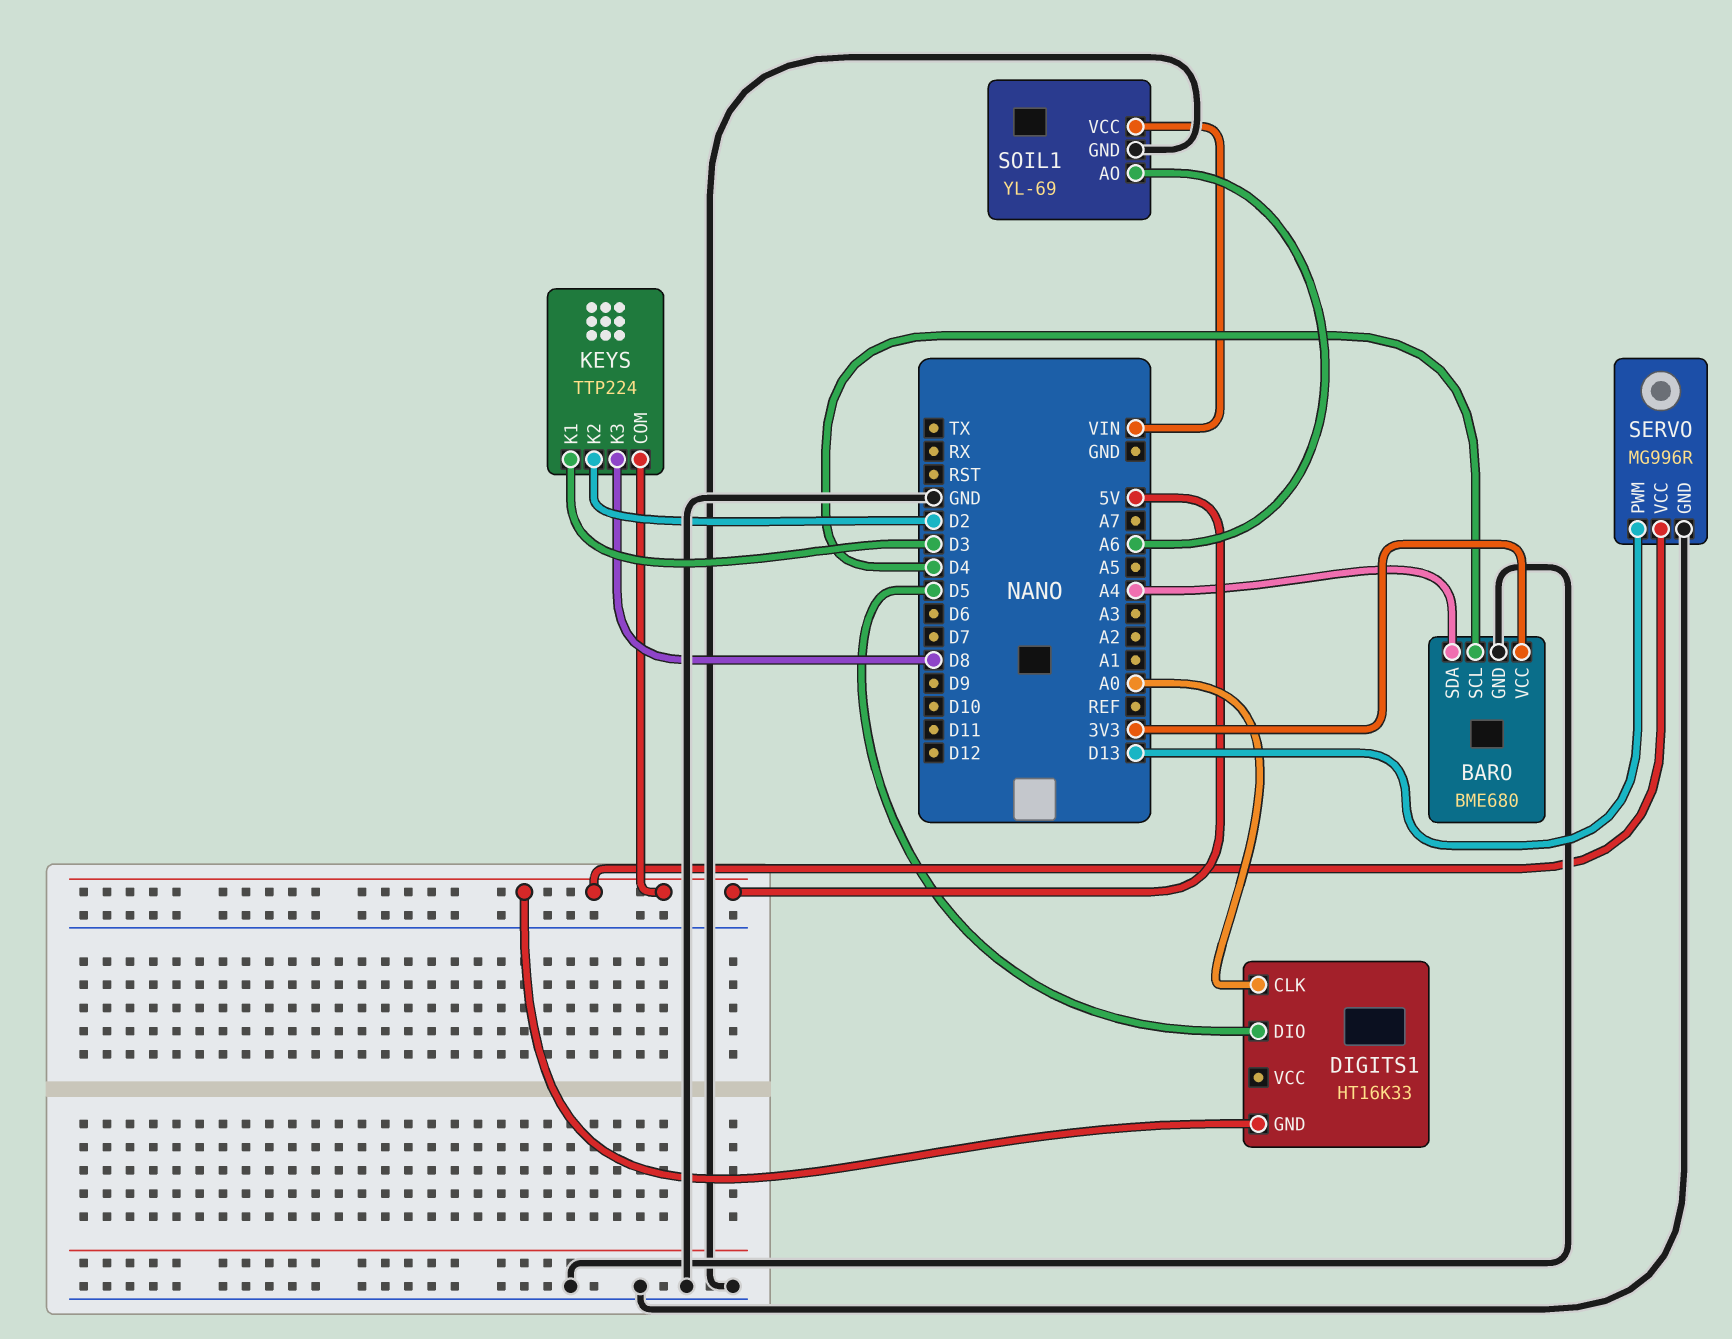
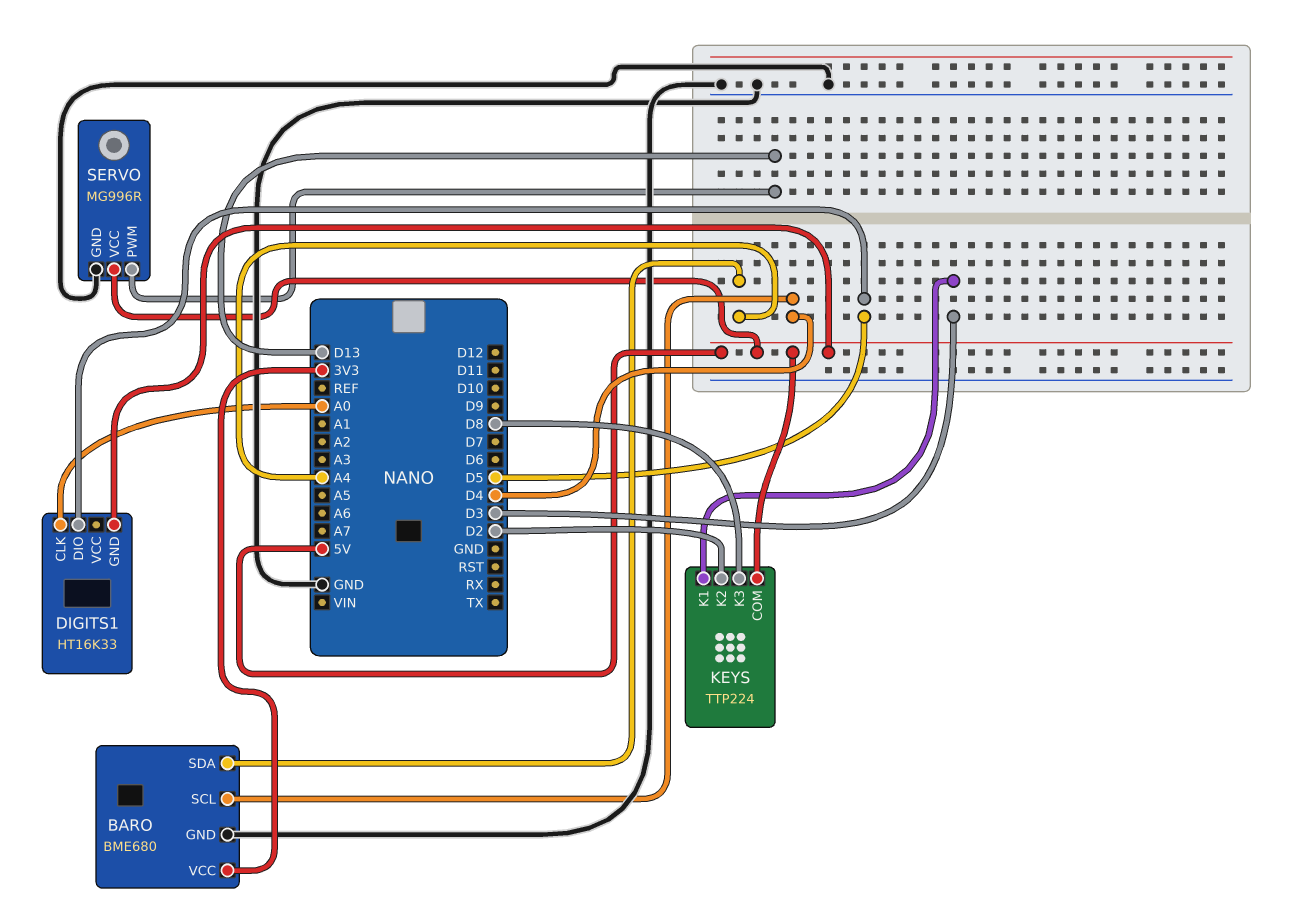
SOIL1: YL-69 -> none
SOIL1 pin AO: A6 -> none
SOIL1 pin GND: GND -> none
SOIL1 pin VCC: VIN -> none

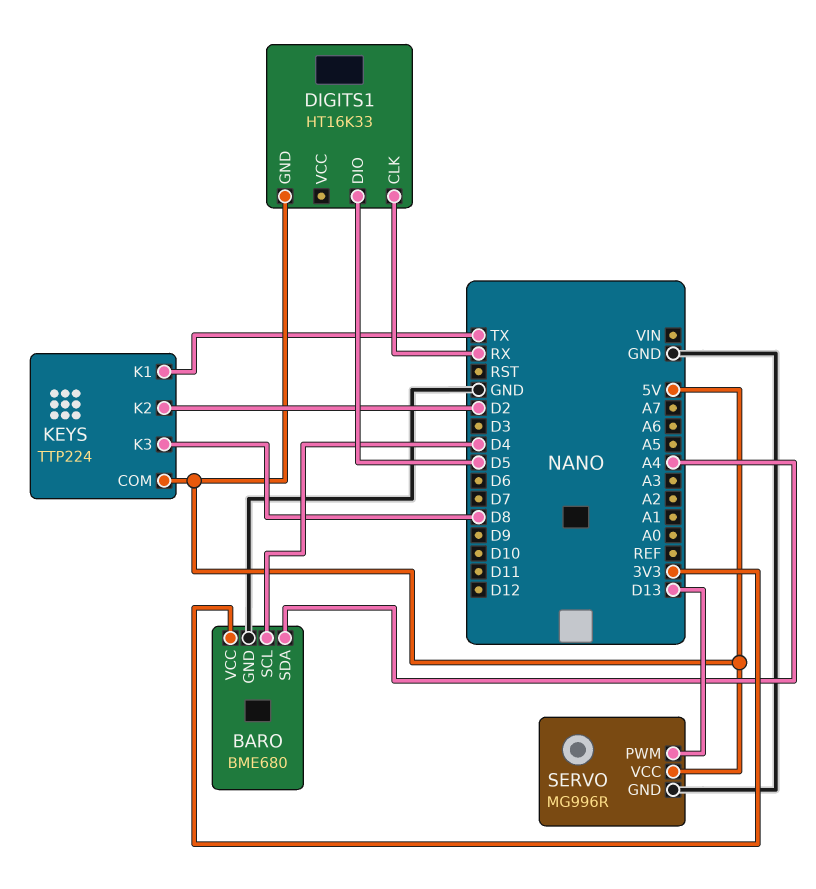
DIGITS1 pin CLK: A0 -> RX
KEYS pin K1: D3 -> TX

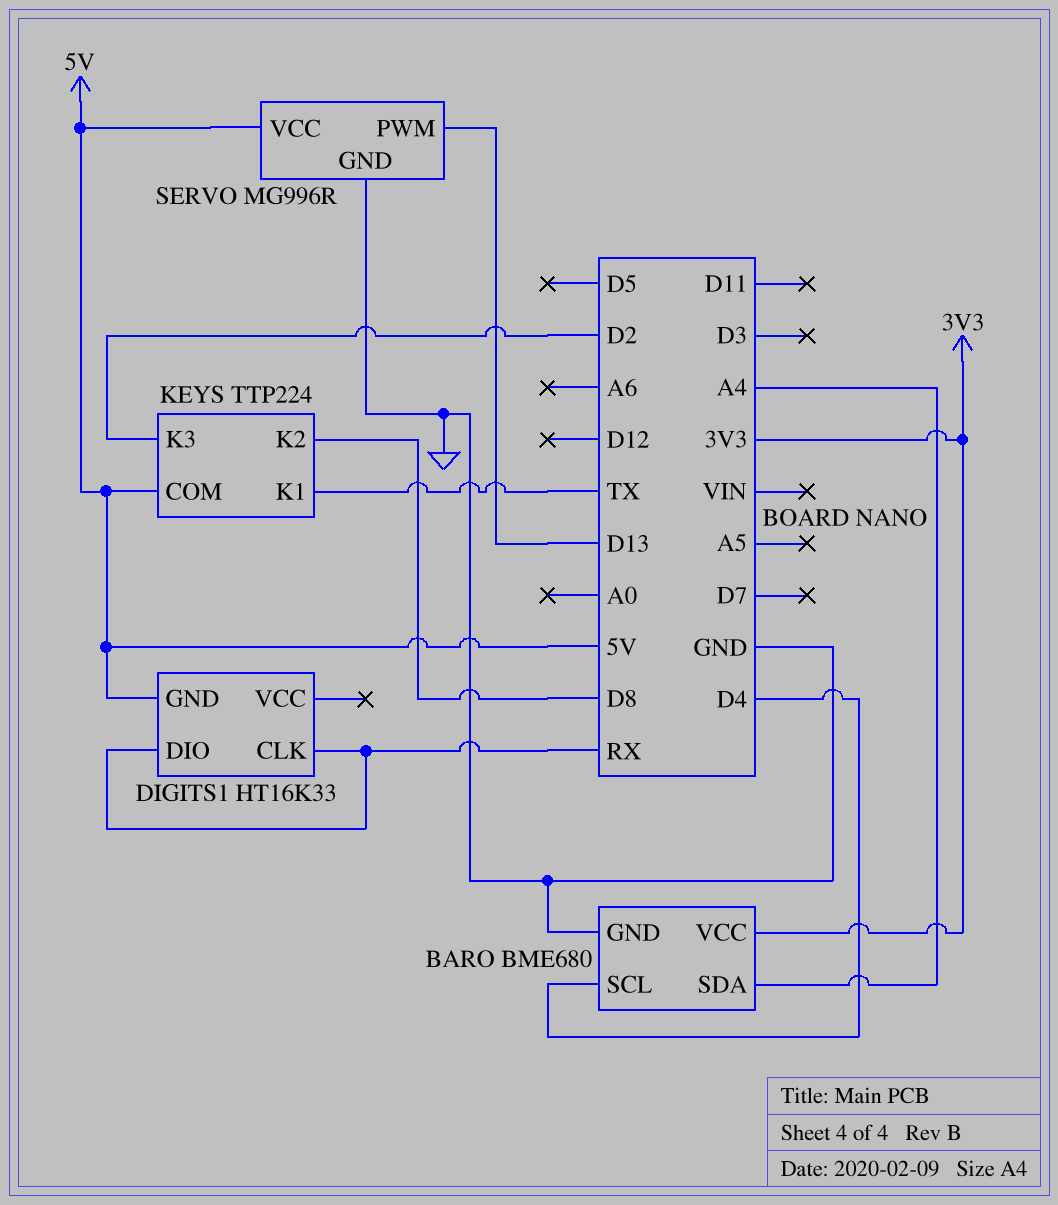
DIGITS1 pin DIO: D5 -> RX
KEYS pin K2: D2 -> D8
KEYS pin K3: D8 -> D2

